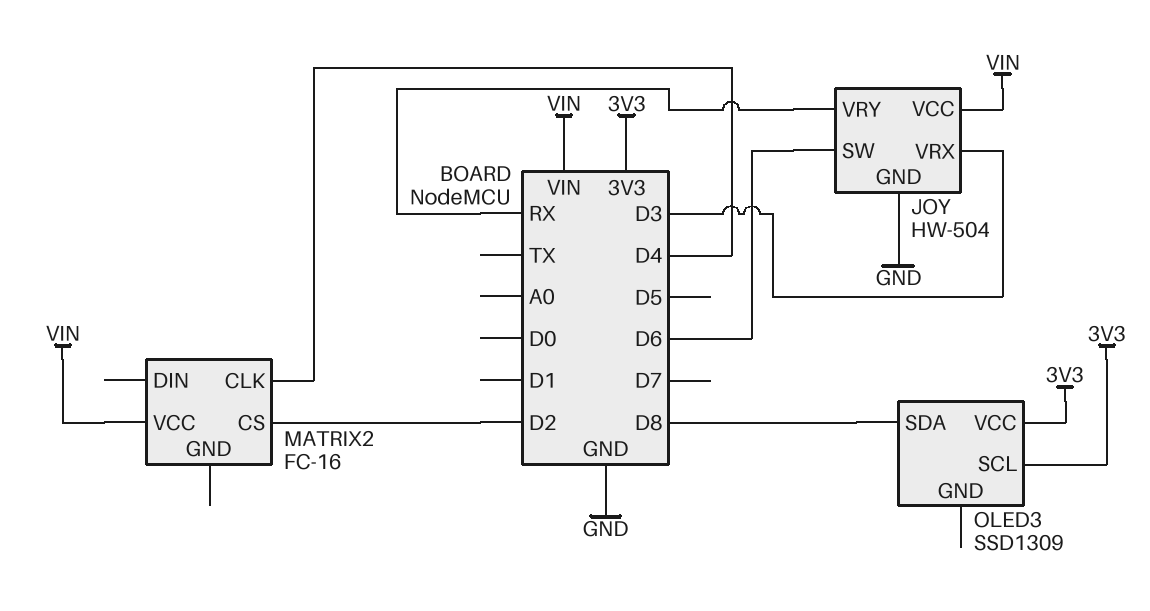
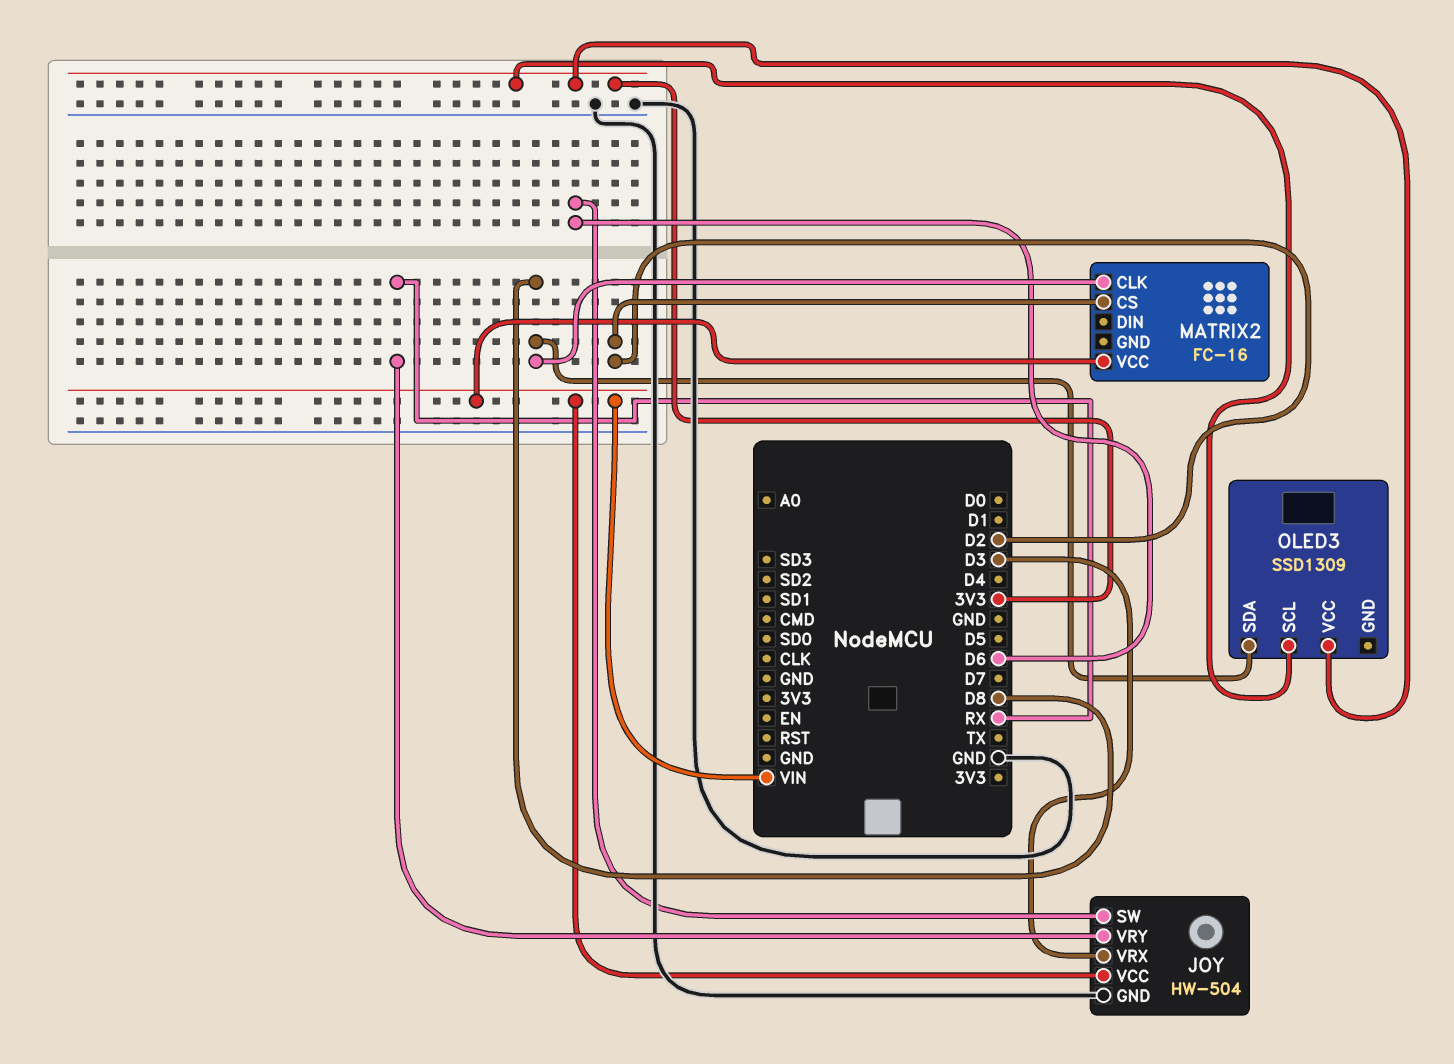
MATRIX2 pin CLK: D4 -> D8

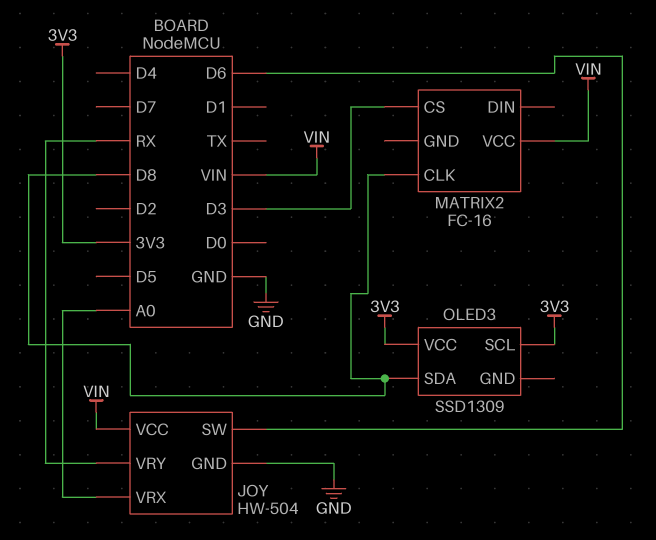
JOY pin VRX: D3 -> A0
MATRIX2 pin CS: D2 -> D3

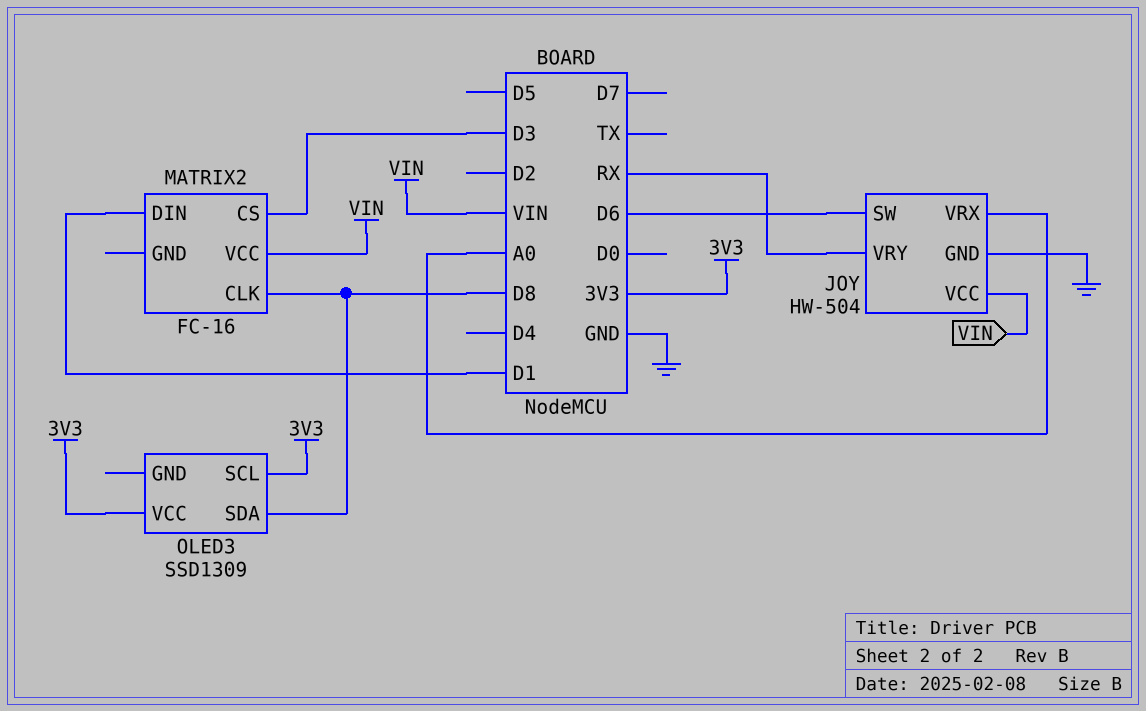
MATRIX2 pin DIN: none -> D1

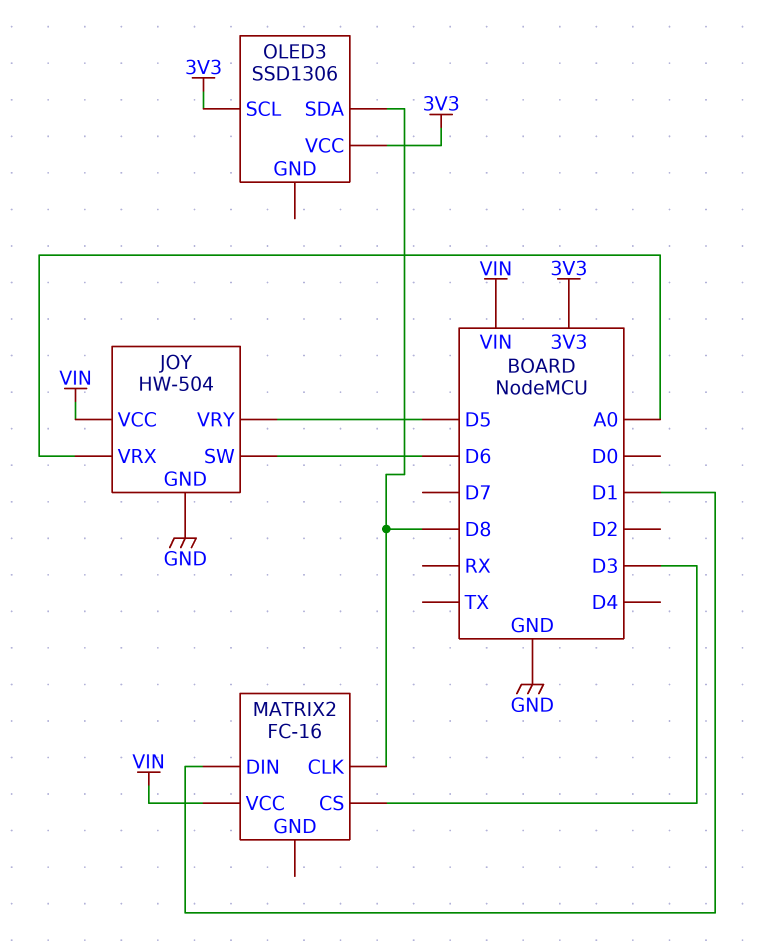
JOY pin VRY: RX -> D5
OLED3: SSD1309 -> SSD1306

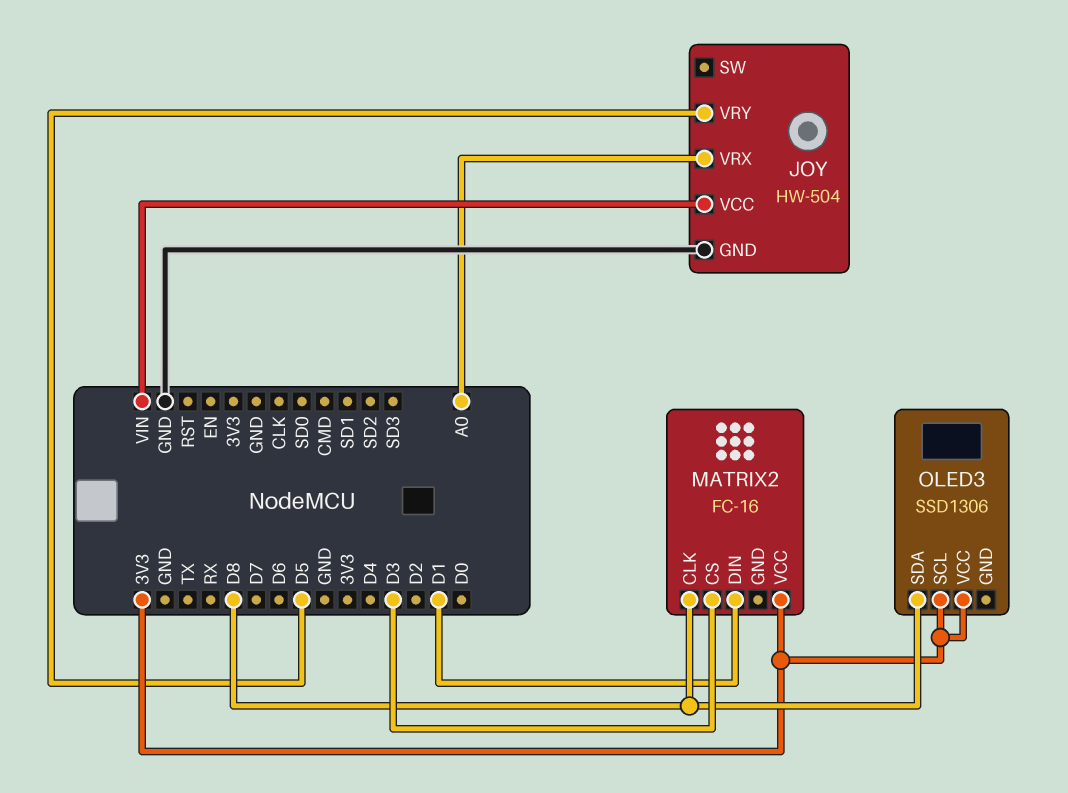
JOY pin SW: D6 -> none
MATRIX2 pin VCC: VIN -> 3V3

